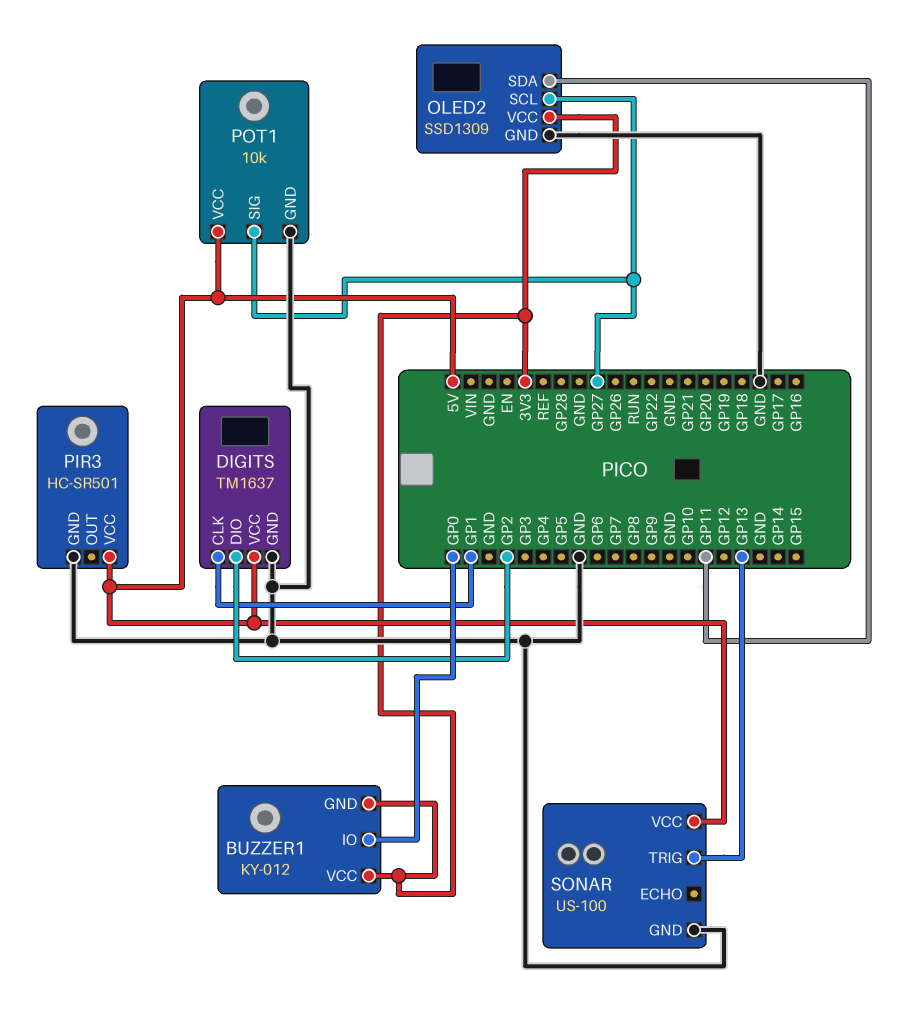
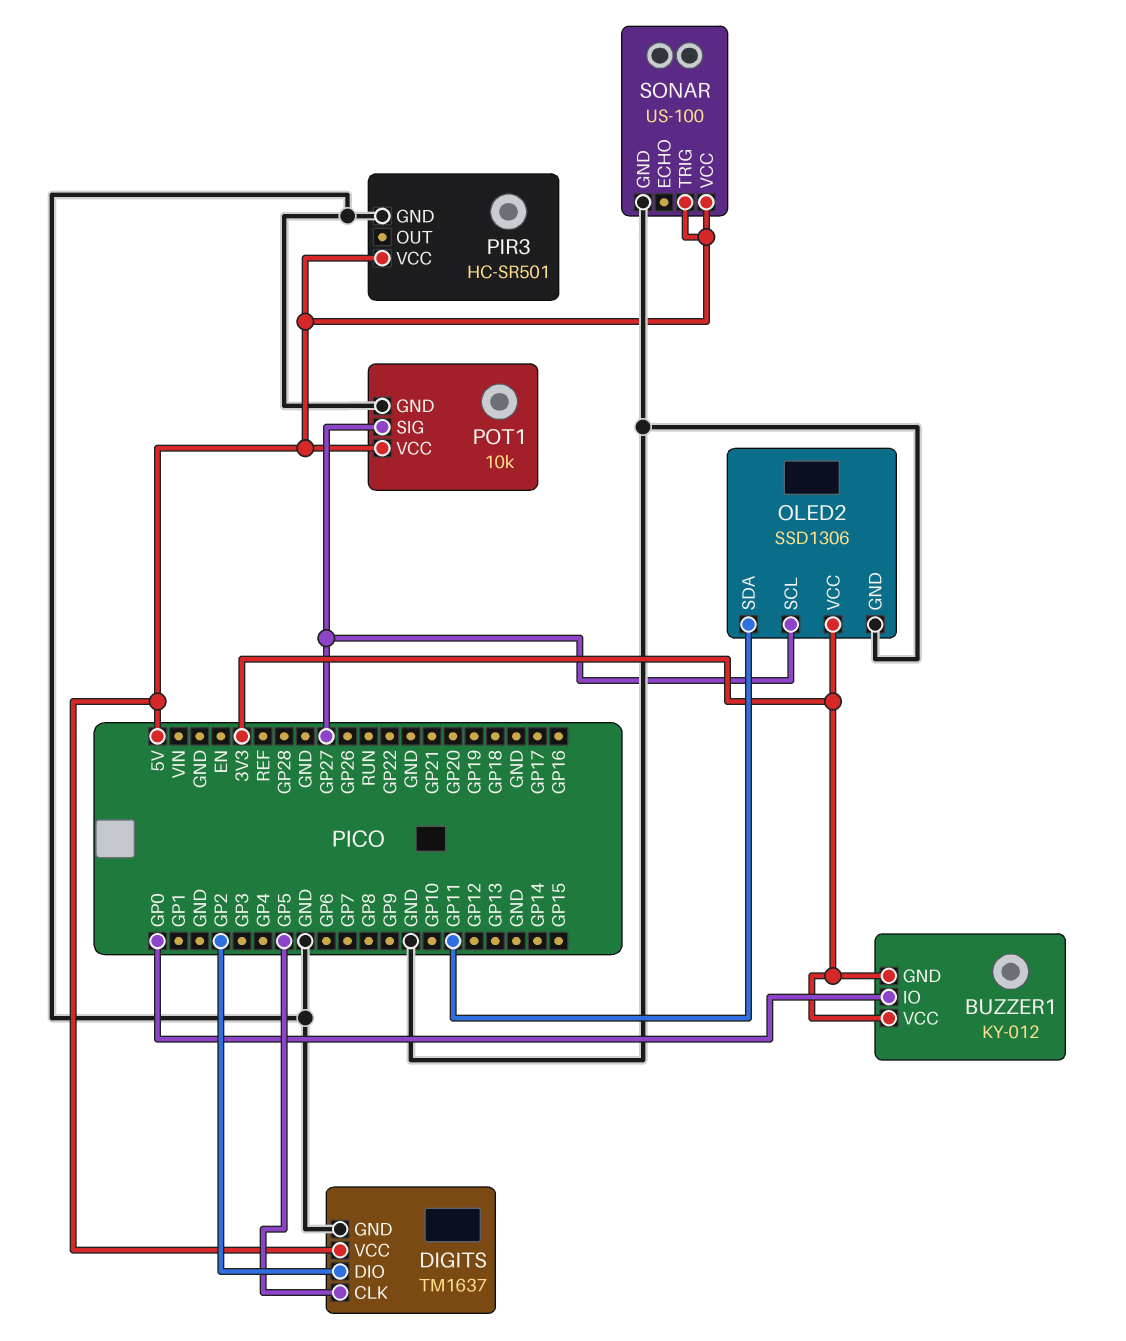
DIGITS pin CLK: GP1 -> GP5
OLED2: SSD1309 -> SSD1306
SONAR pin TRIG: GP13 -> 5V

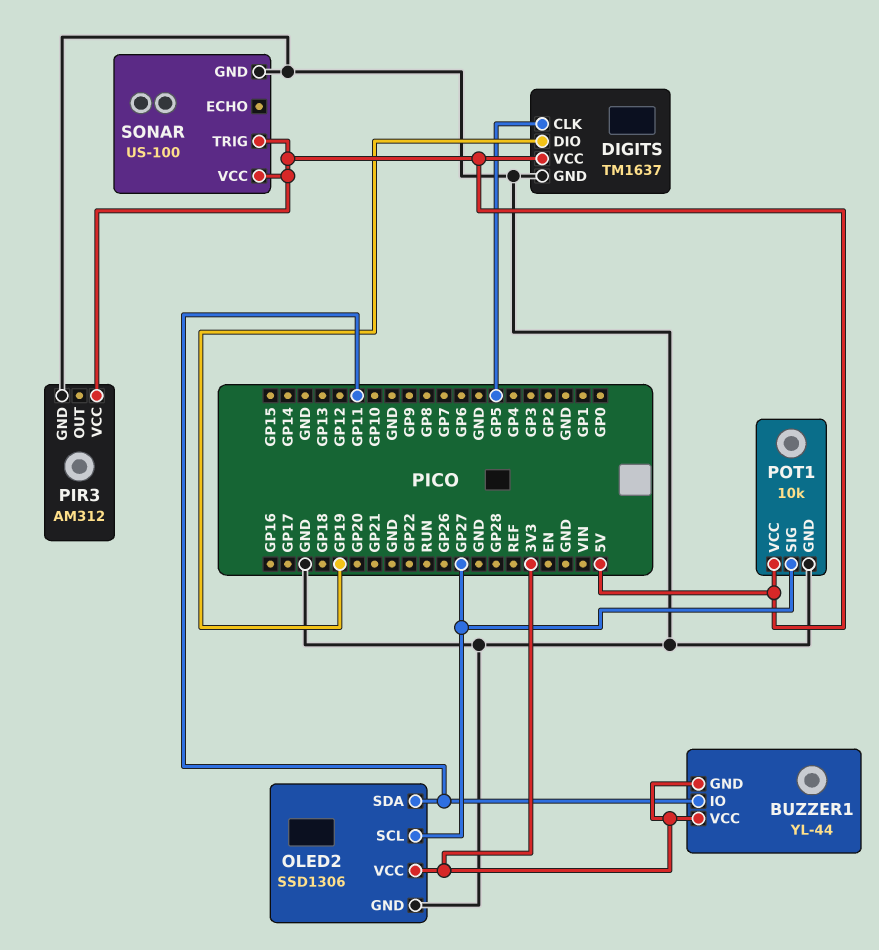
BUZZER1: KY-012 -> YL-44
BUZZER1 pin IO: GP0 -> GP11
DIGITS pin DIO: GP2 -> GP19
PIR3: HC-SR501 -> AM312

